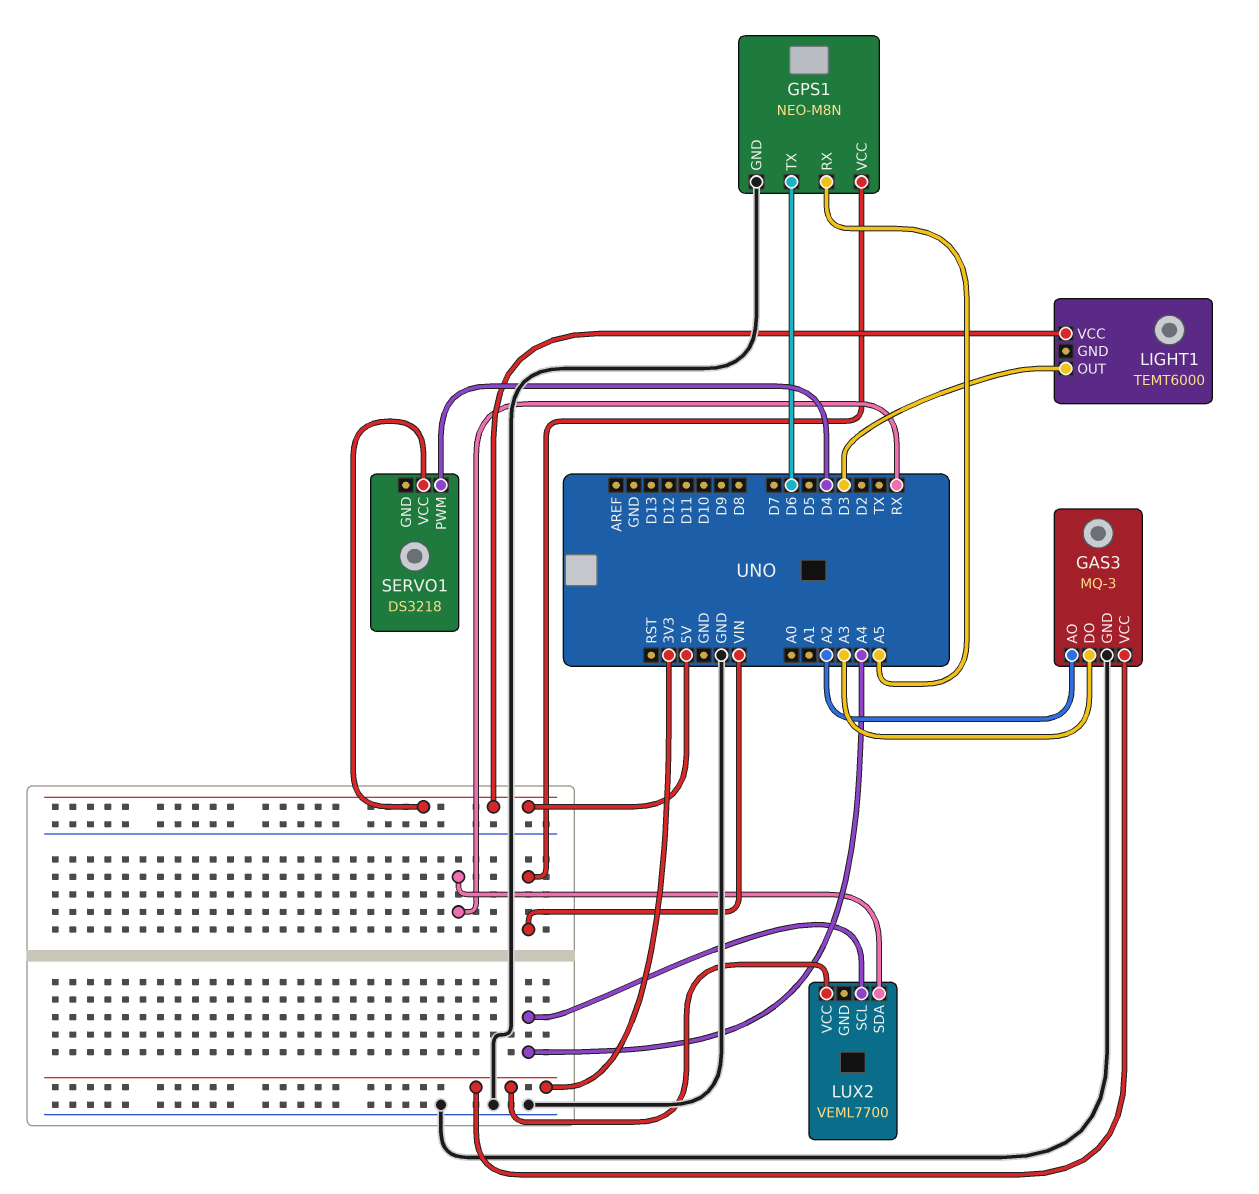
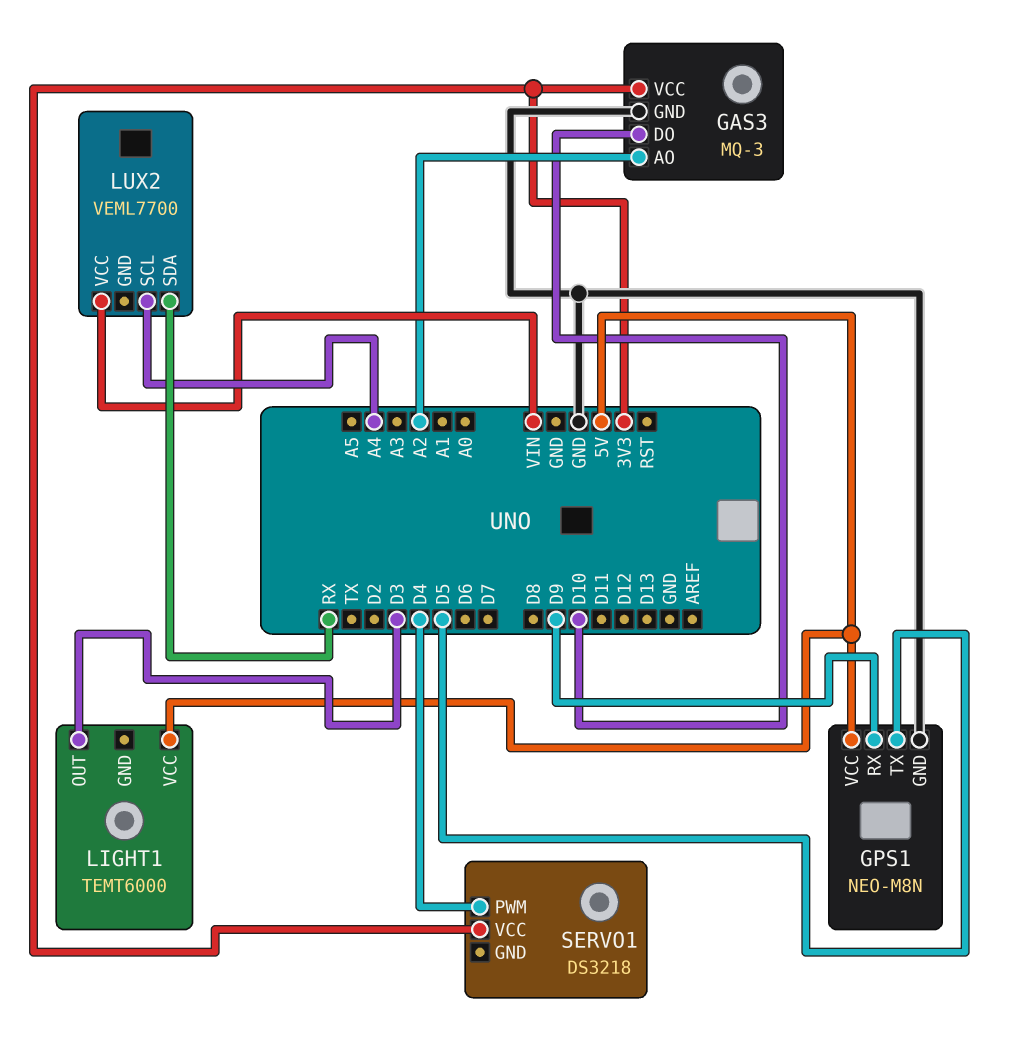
GAS3 pin DO: A3 -> D10
GPS1 pin RX: A5 -> D9
GPS1 pin TX: D6 -> D5
GPS1 pin VCC: VIN -> 5V
LUX2 pin VCC: 3V3 -> VIN
SERVO1 pin VCC: 5V -> 3V3

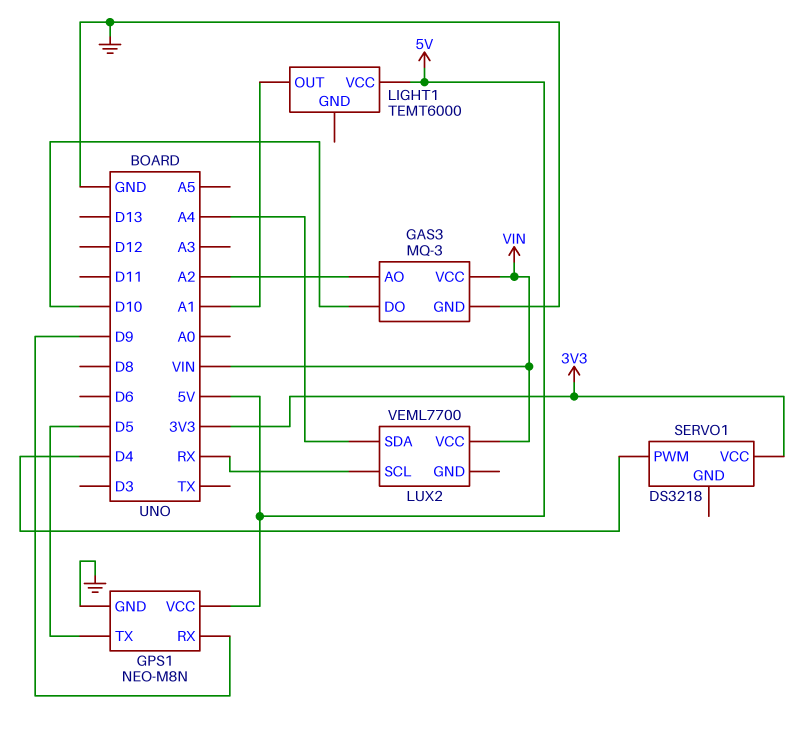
GAS3 pin VCC: 3V3 -> VIN
LIGHT1 pin OUT: D3 -> A1
LUX2 pin SCL: A4 -> RX
LUX2 pin SDA: RX -> A4

